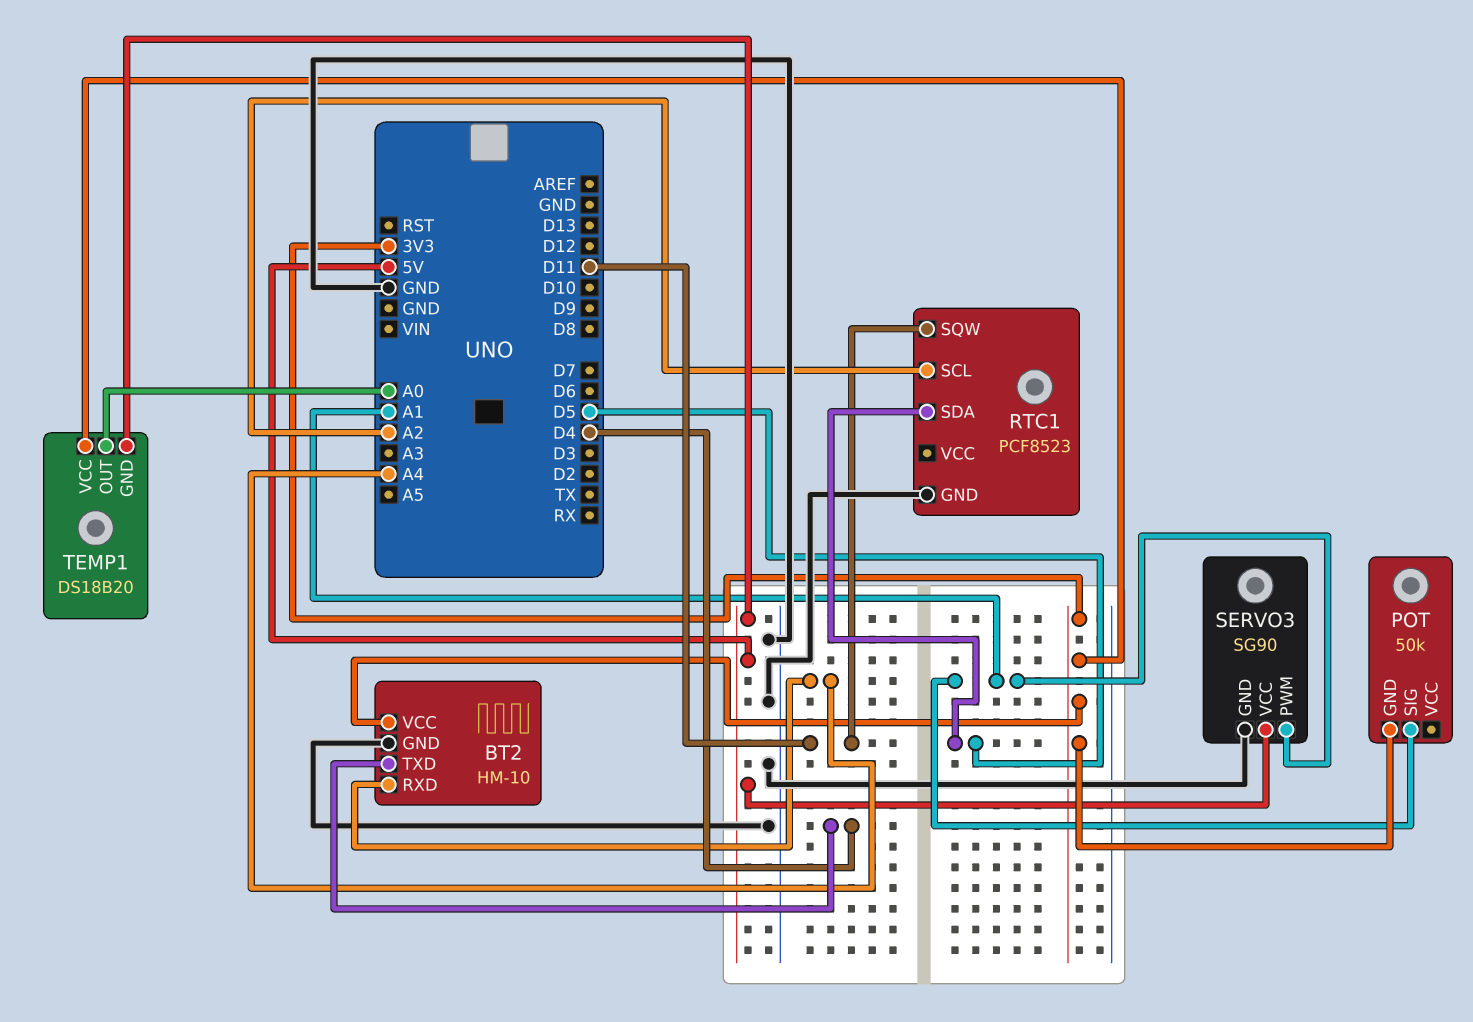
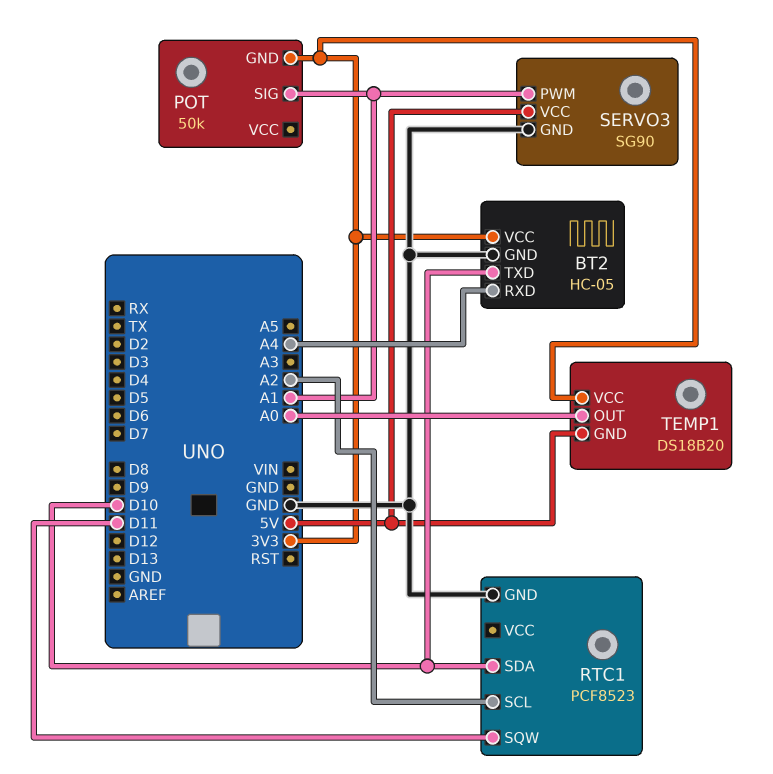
BT2: HM-10 -> HC-05
BT2 pin TXD: D4 -> D10
RTC1 pin SDA: D5 -> D10

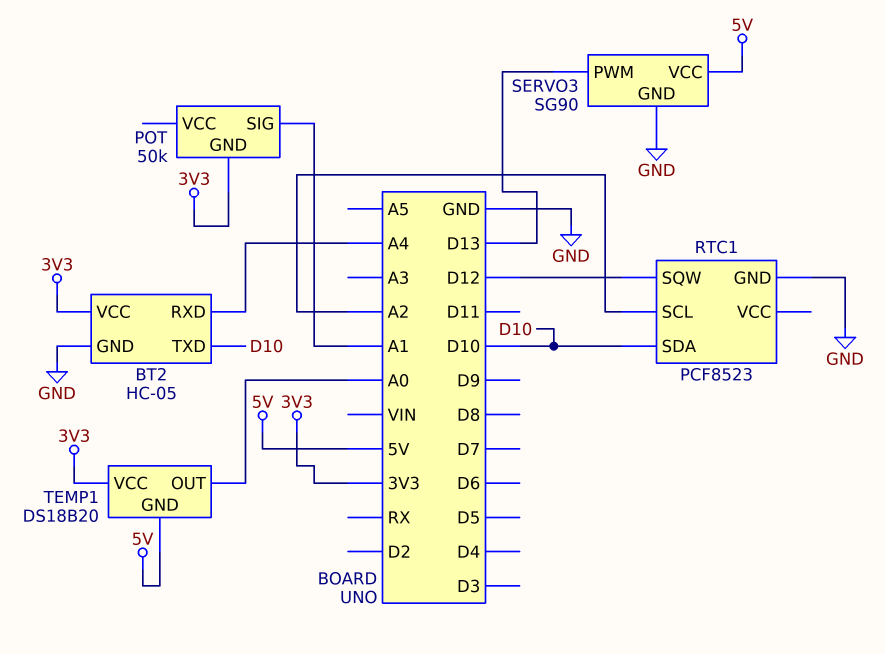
RTC1 pin SQW: D11 -> D12
SERVO3 pin PWM: A1 -> D13

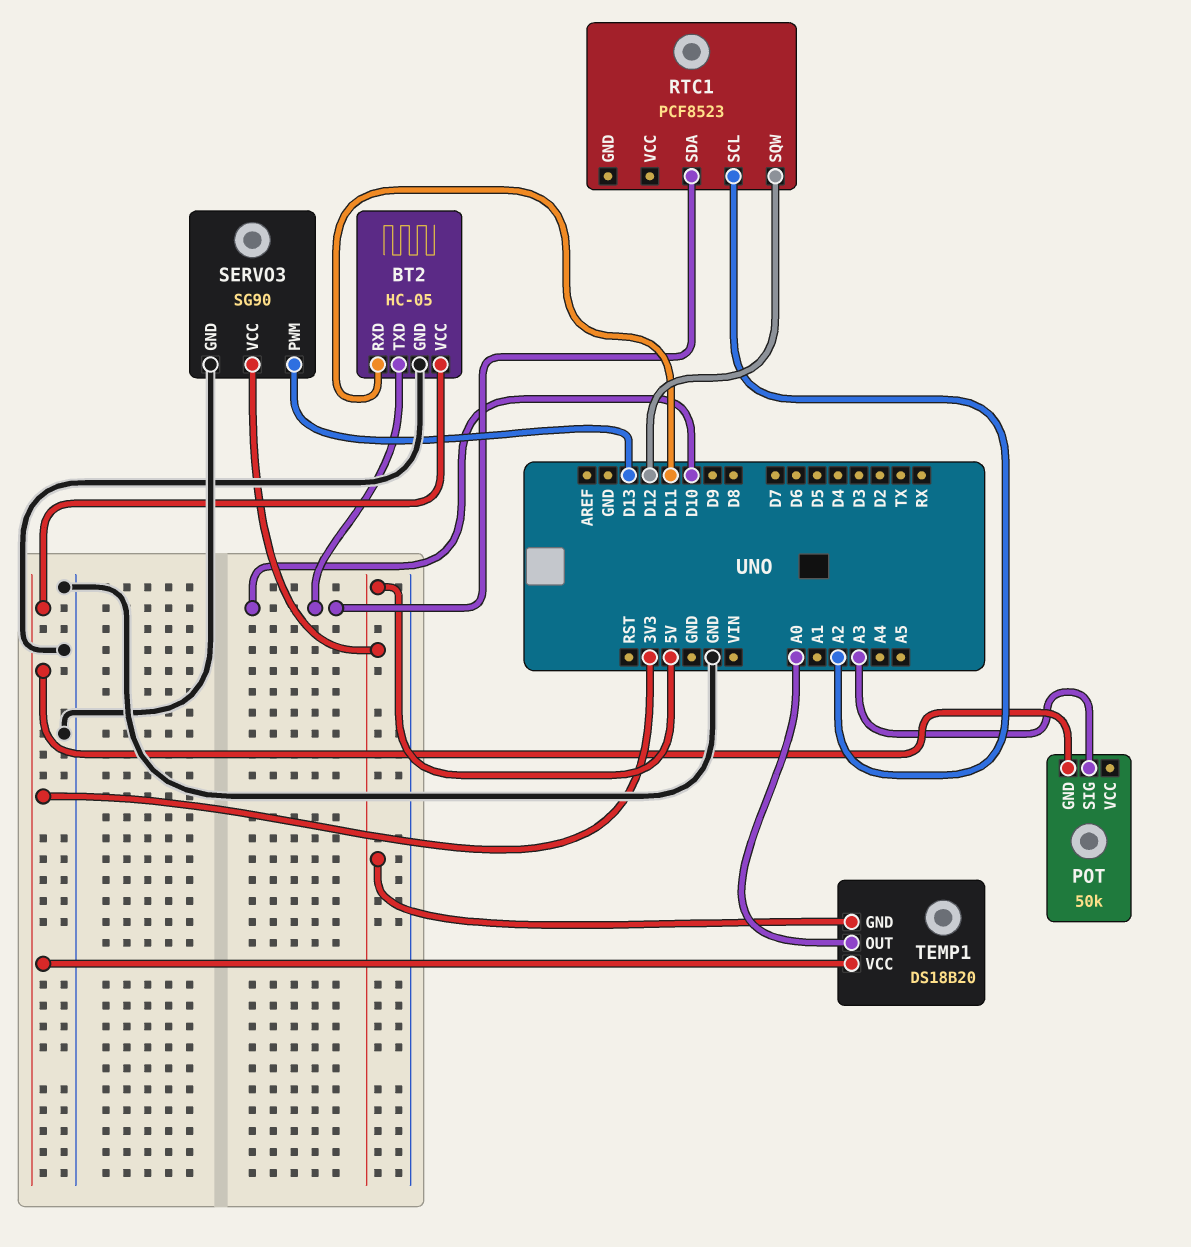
BT2 pin RXD: A4 -> D11
POT pin SIG: A1 -> A3
RTC1 pin GND: GND -> none

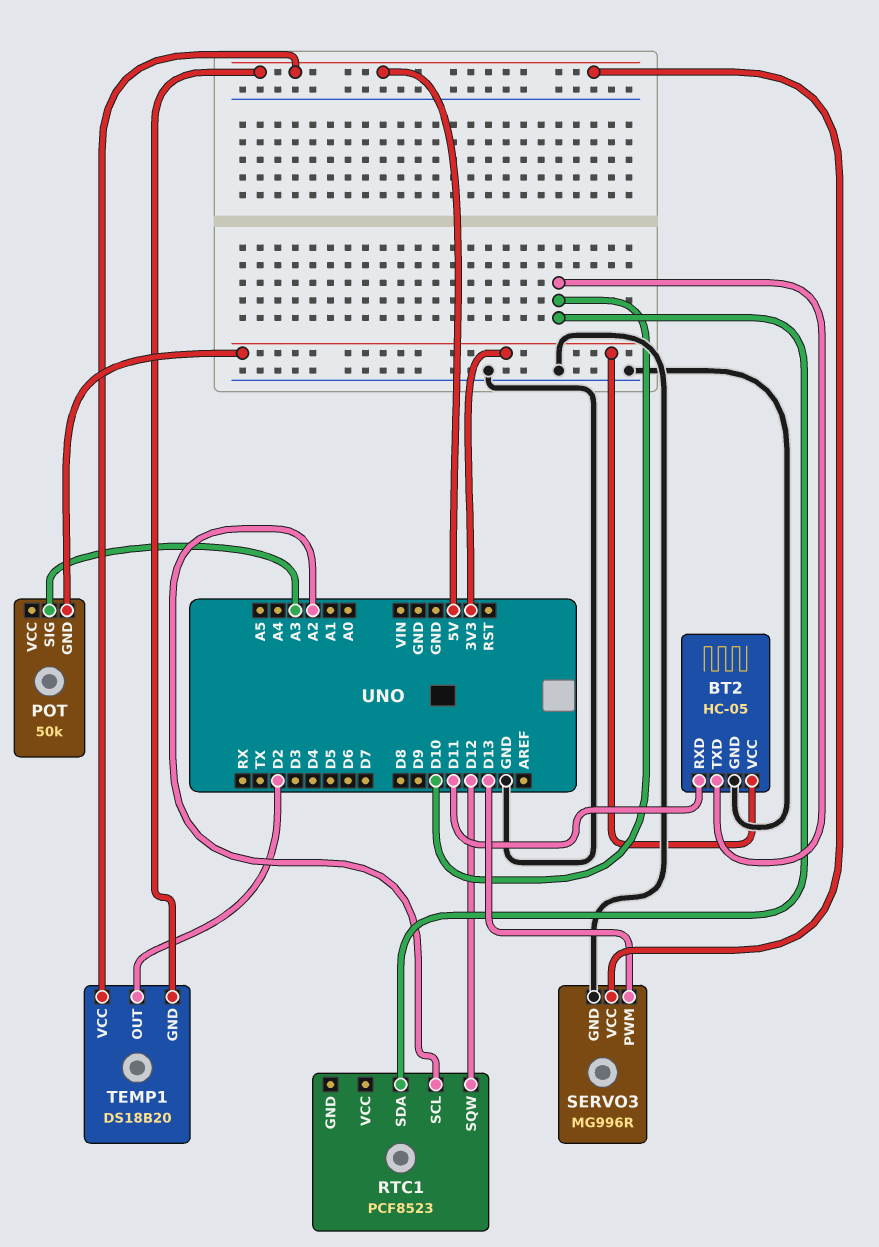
SERVO3: SG90 -> MG996R
TEMP1 pin OUT: A0 -> D2
TEMP1 pin VCC: 3V3 -> 5V

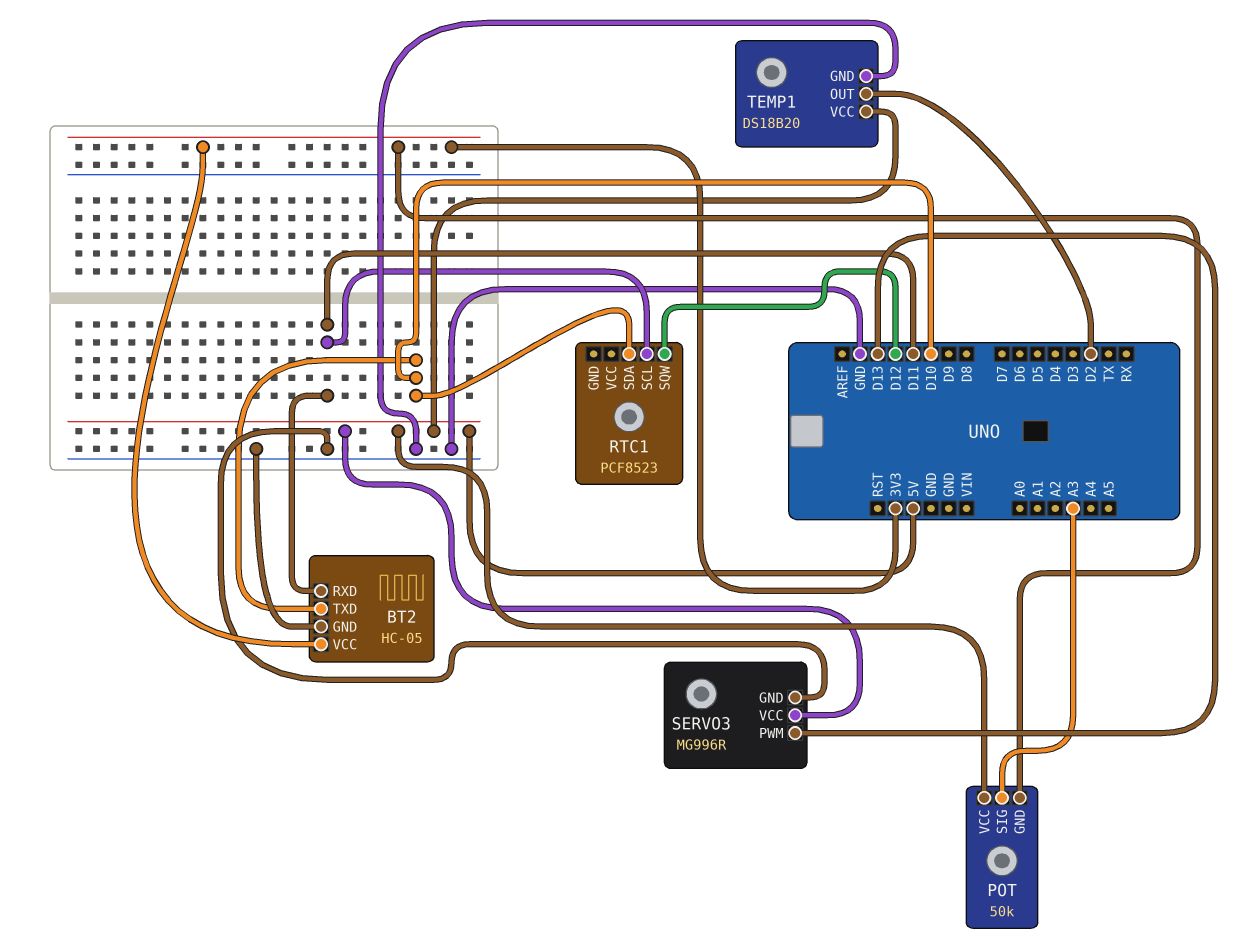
POT pin VCC: none -> 5V
RTC1 pin SCL: A2 -> D11
TEMP1 pin GND: 5V -> GND

